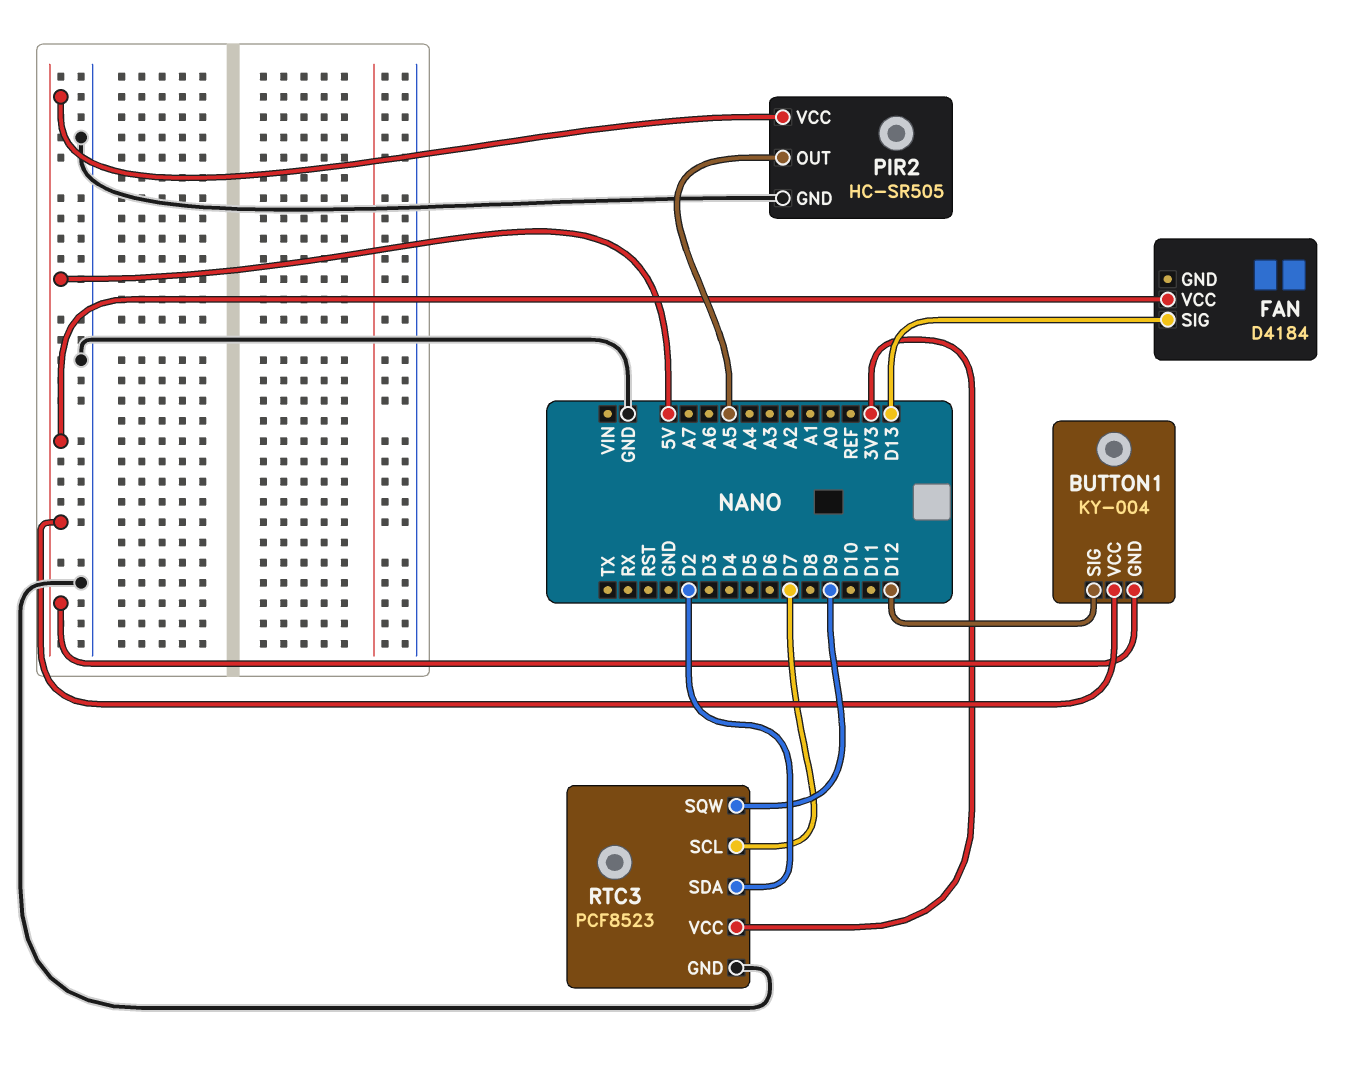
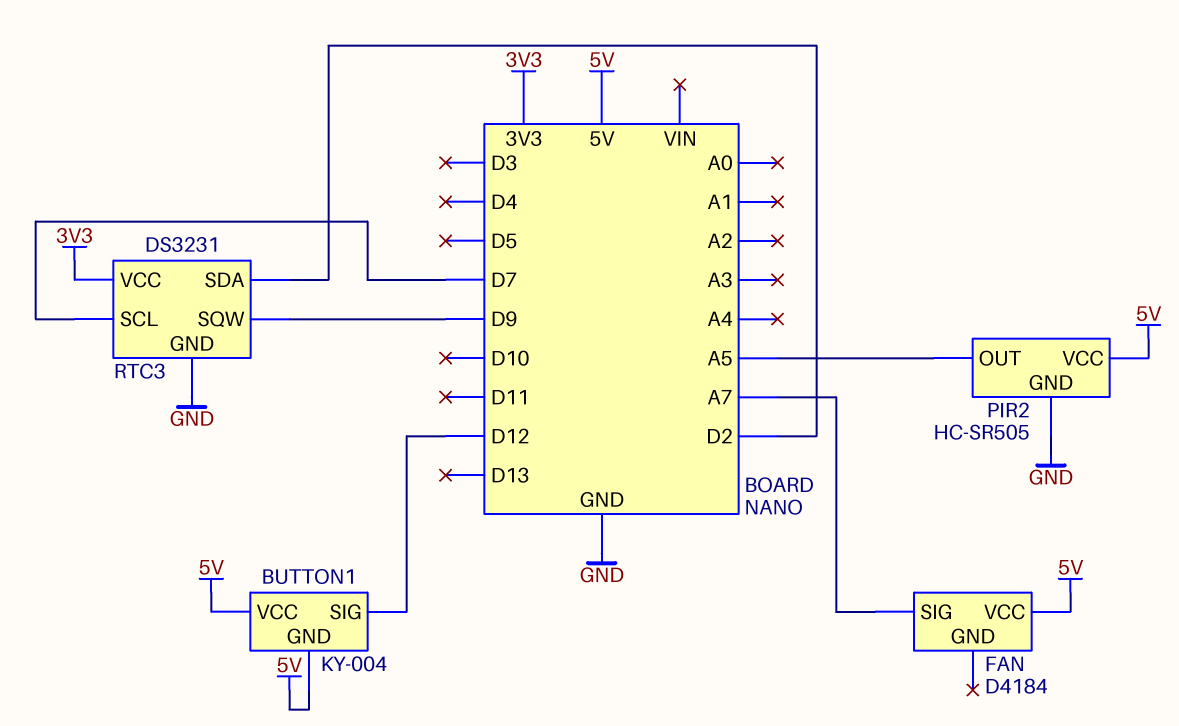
FAN pin SIG: D13 -> A7
RTC3: PCF8523 -> DS3231

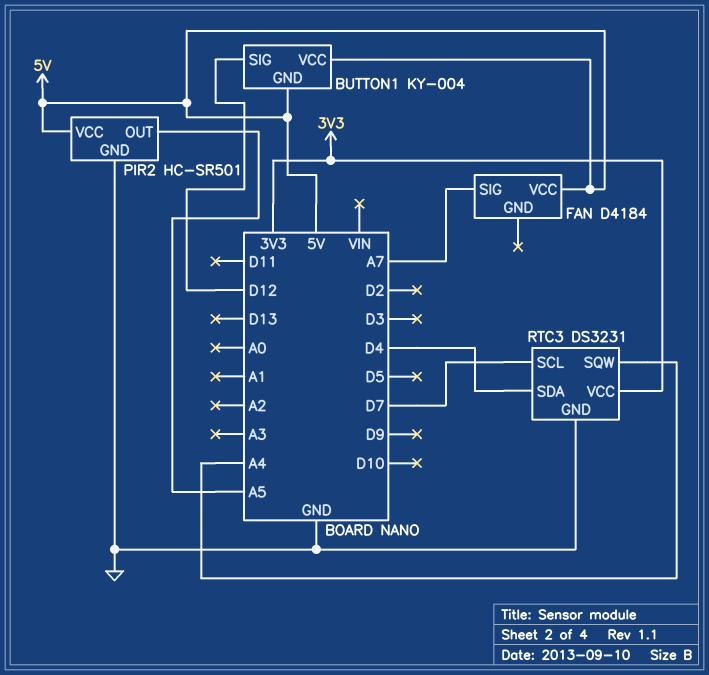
PIR2: HC-SR505 -> HC-SR501
RTC3 pin SDA: D2 -> D4
RTC3 pin SQW: D9 -> A4

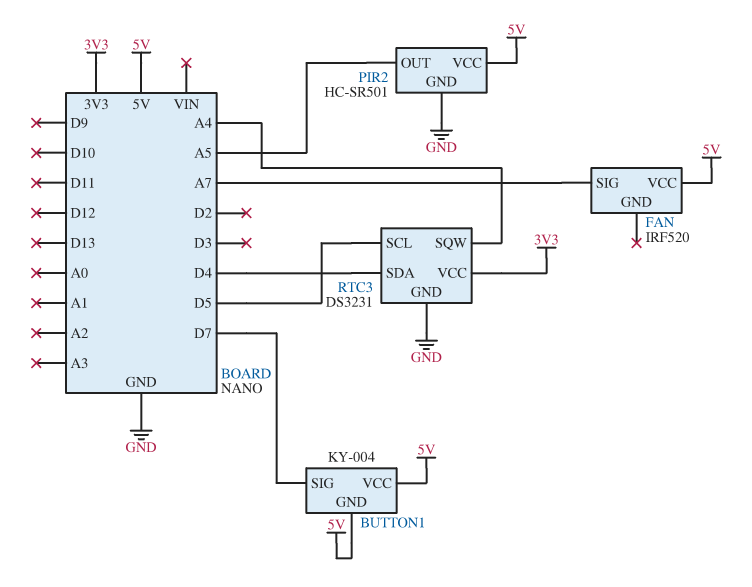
BUTTON1 pin SIG: D12 -> D7
FAN: D4184 -> IRF520
RTC3 pin SCL: D7 -> D5

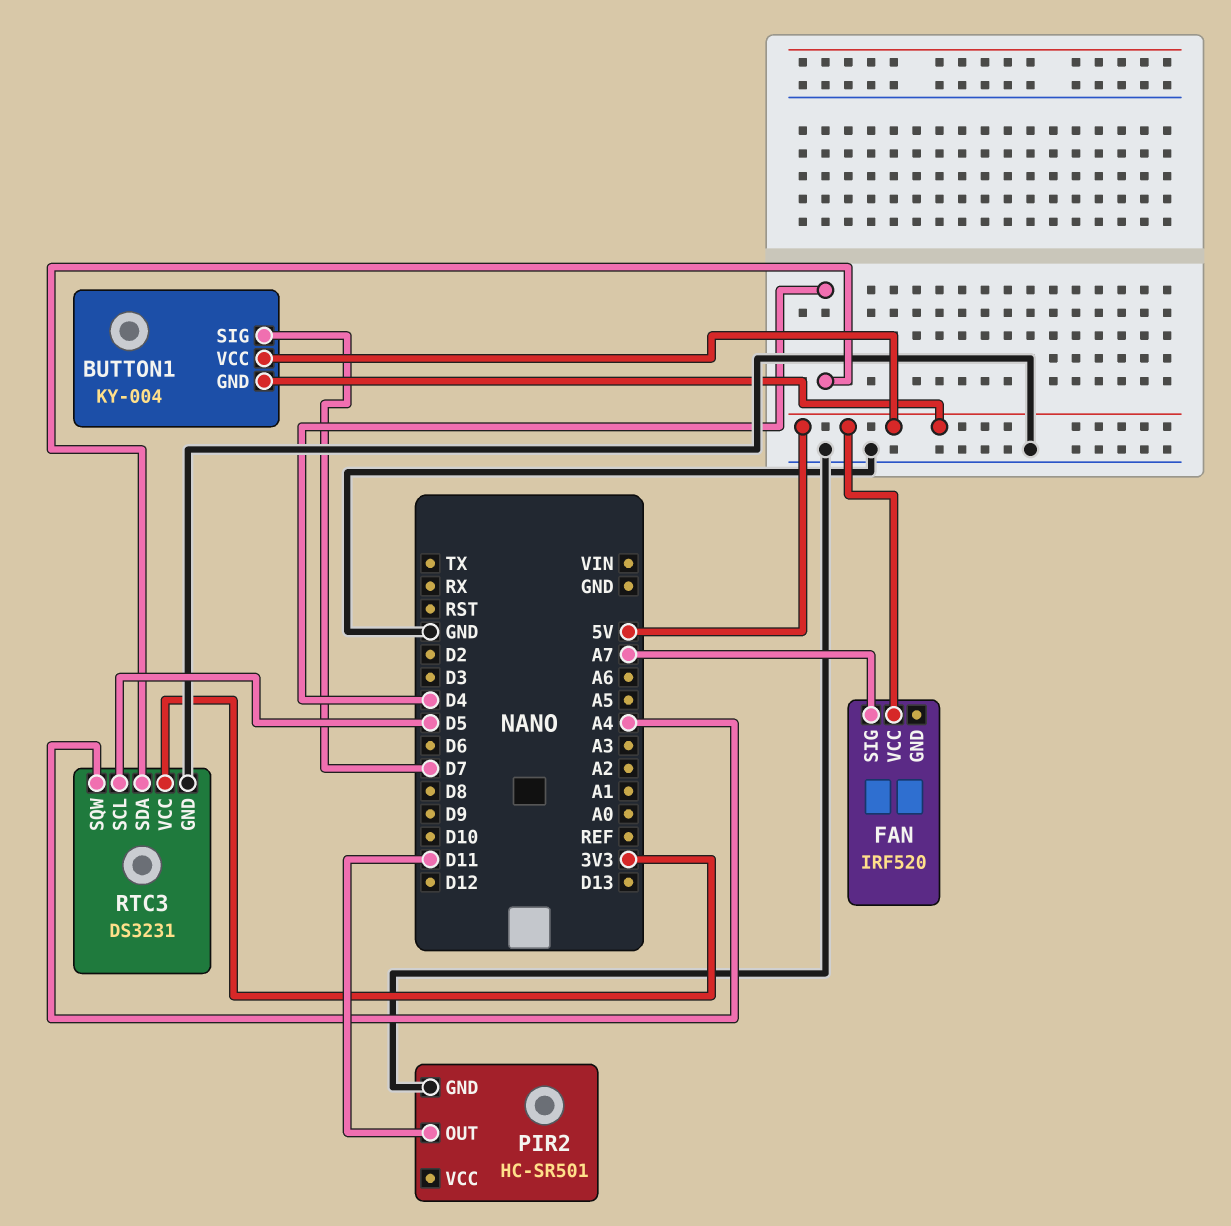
PIR2 pin OUT: A5 -> D11
PIR2 pin VCC: 5V -> none

